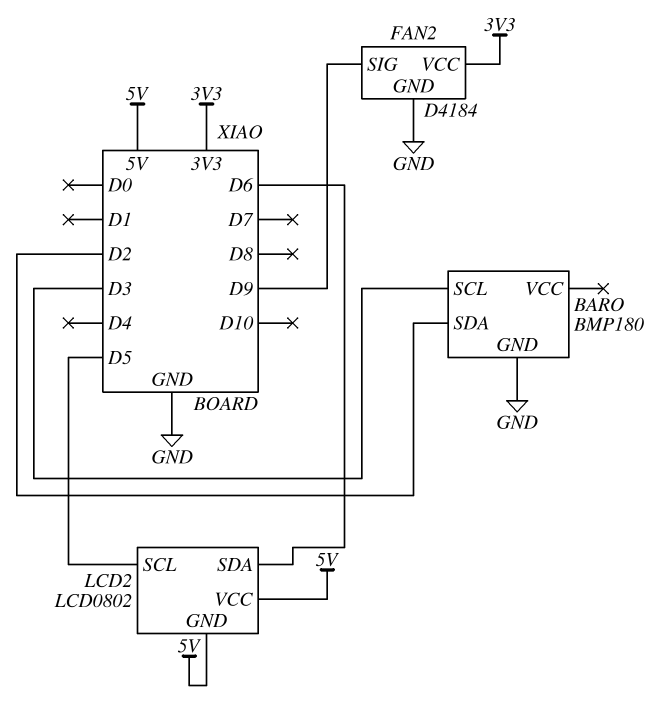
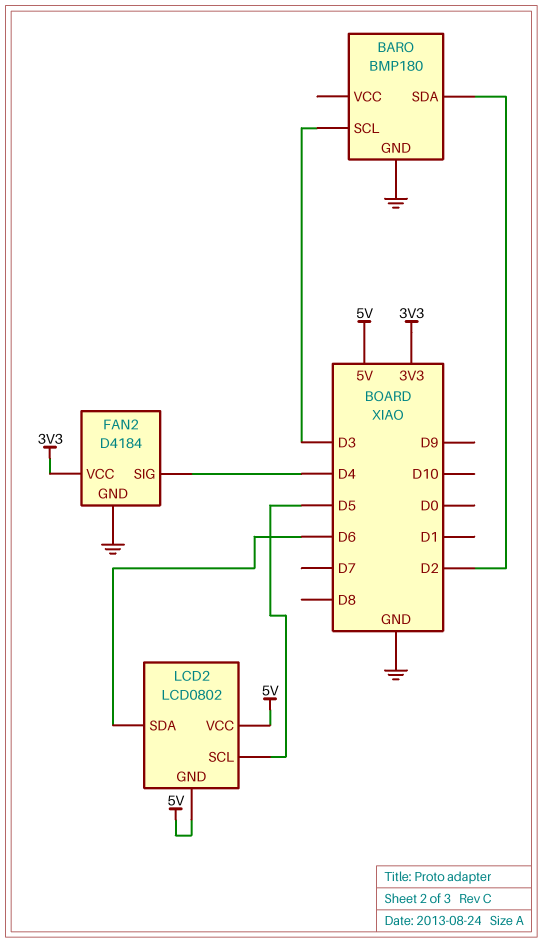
FAN2 pin SIG: D9 -> D4

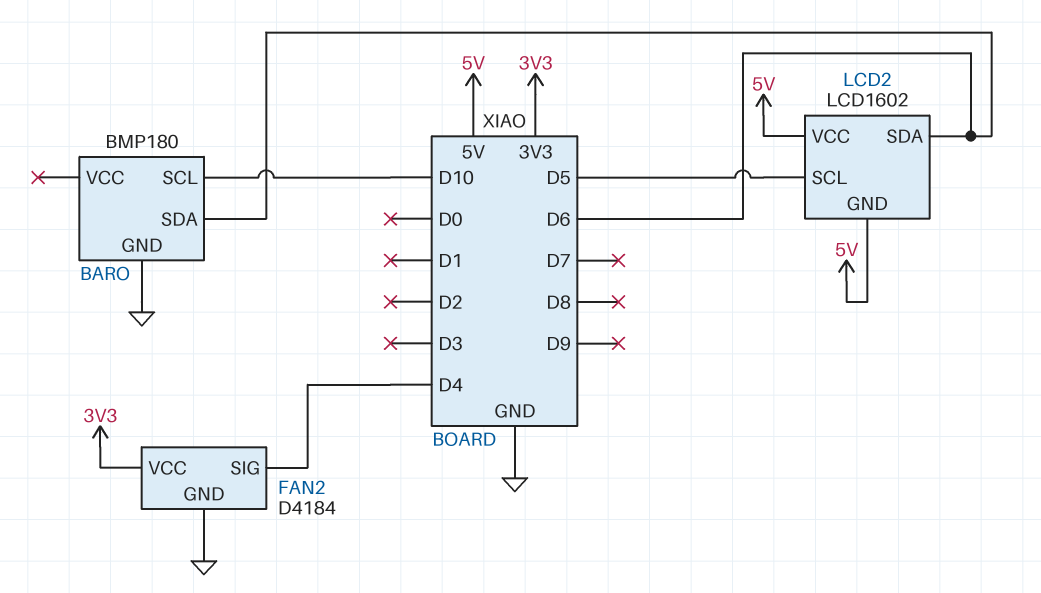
BARO pin SCL: D3 -> D10
BARO pin SDA: D2 -> D6
LCD2: LCD0802 -> LCD1602

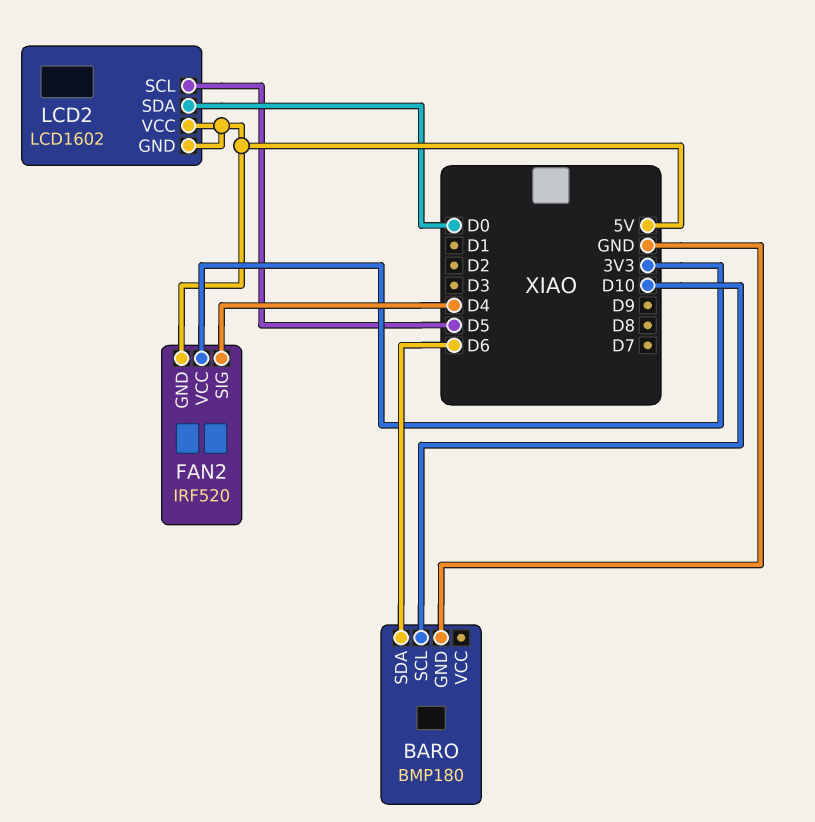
FAN2: D4184 -> IRF520
FAN2 pin GND: GND -> 5V
LCD2 pin SDA: D6 -> D0

